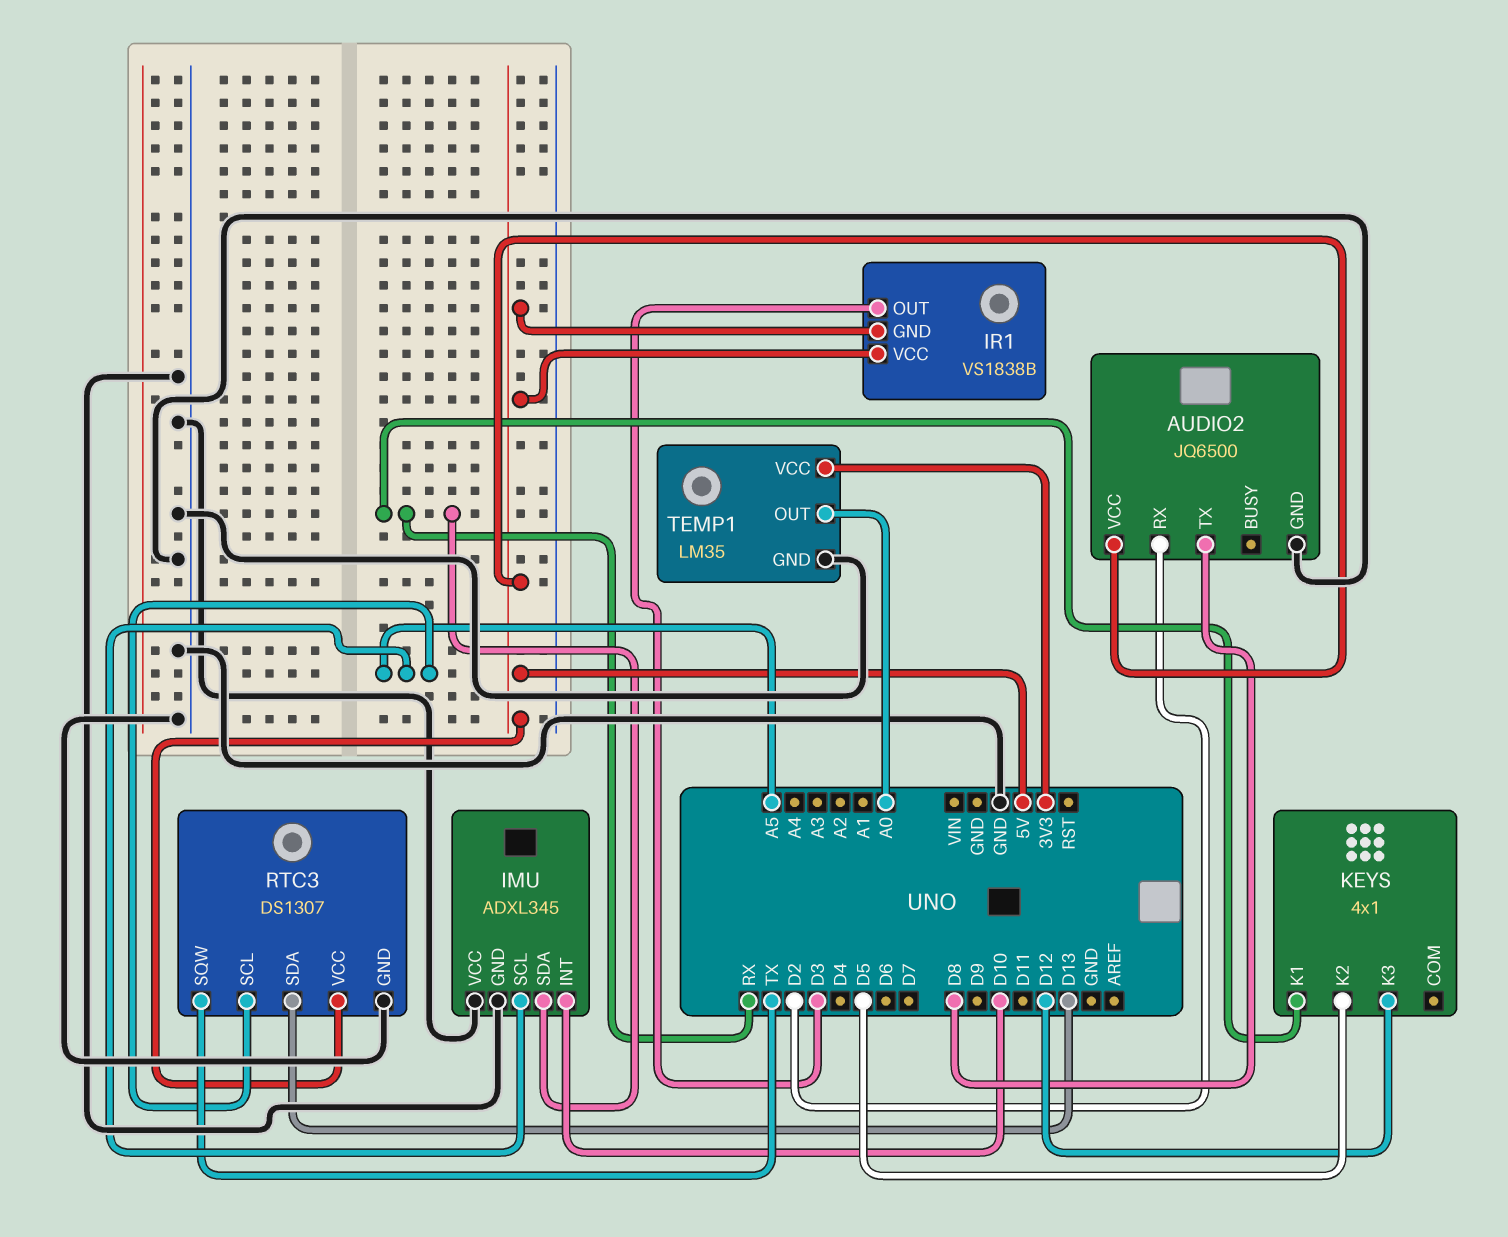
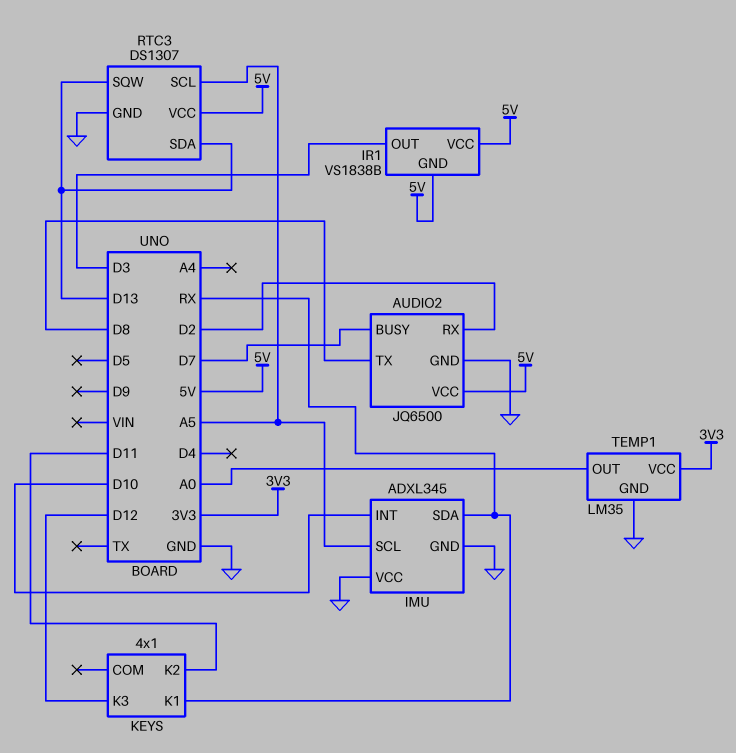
AUDIO2 pin BUSY: none -> D7
KEYS pin K2: D5 -> D11
RTC3 pin SQW: TX -> D13

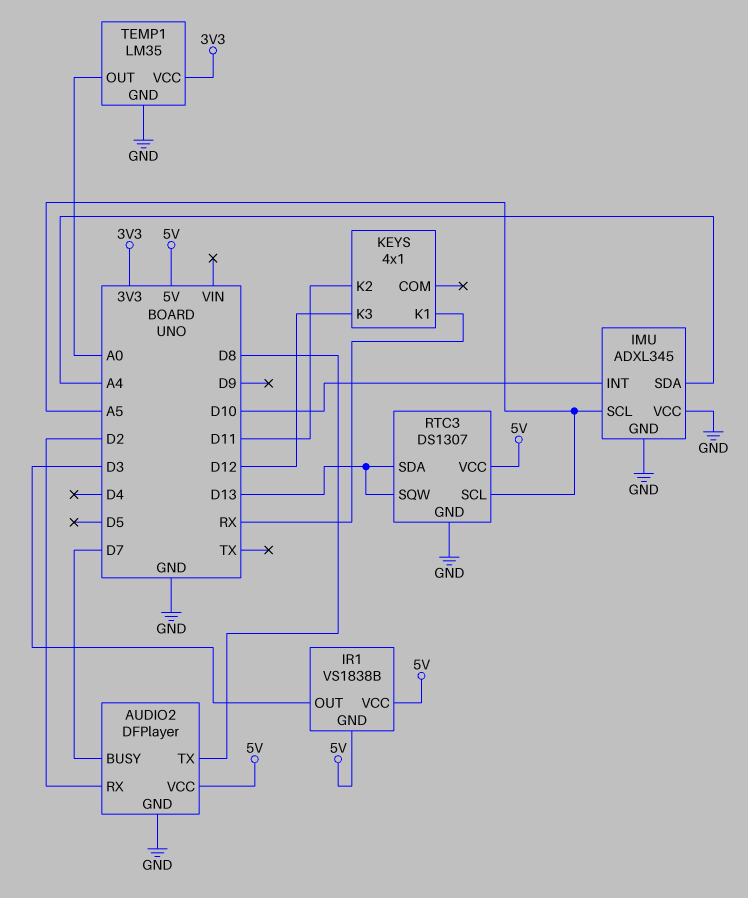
AUDIO2: JQ6500 -> DFPlayer
IMU pin SDA: RX -> A4

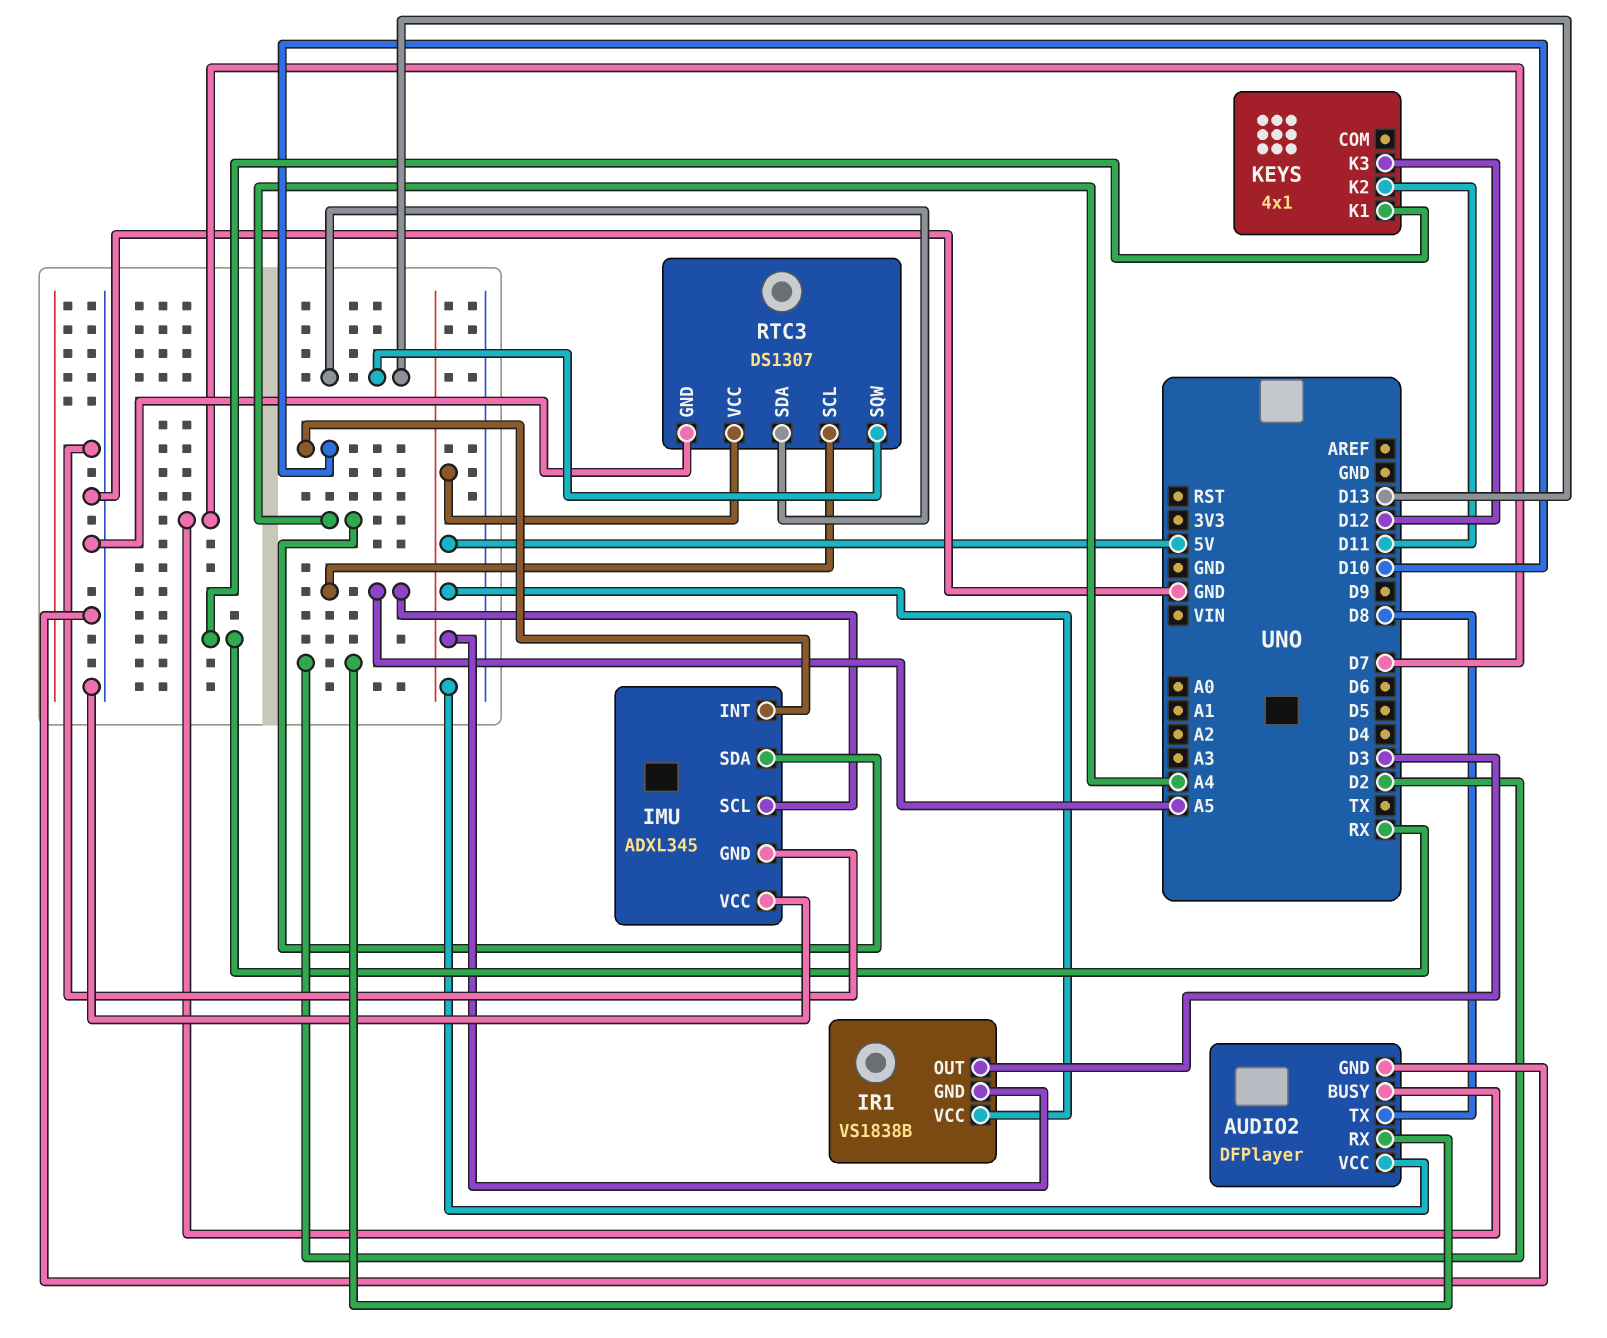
TEMP1: LM35 -> none
TEMP1 pin GND: GND -> none
TEMP1 pin OUT: A0 -> none
TEMP1 pin VCC: 3V3 -> none

